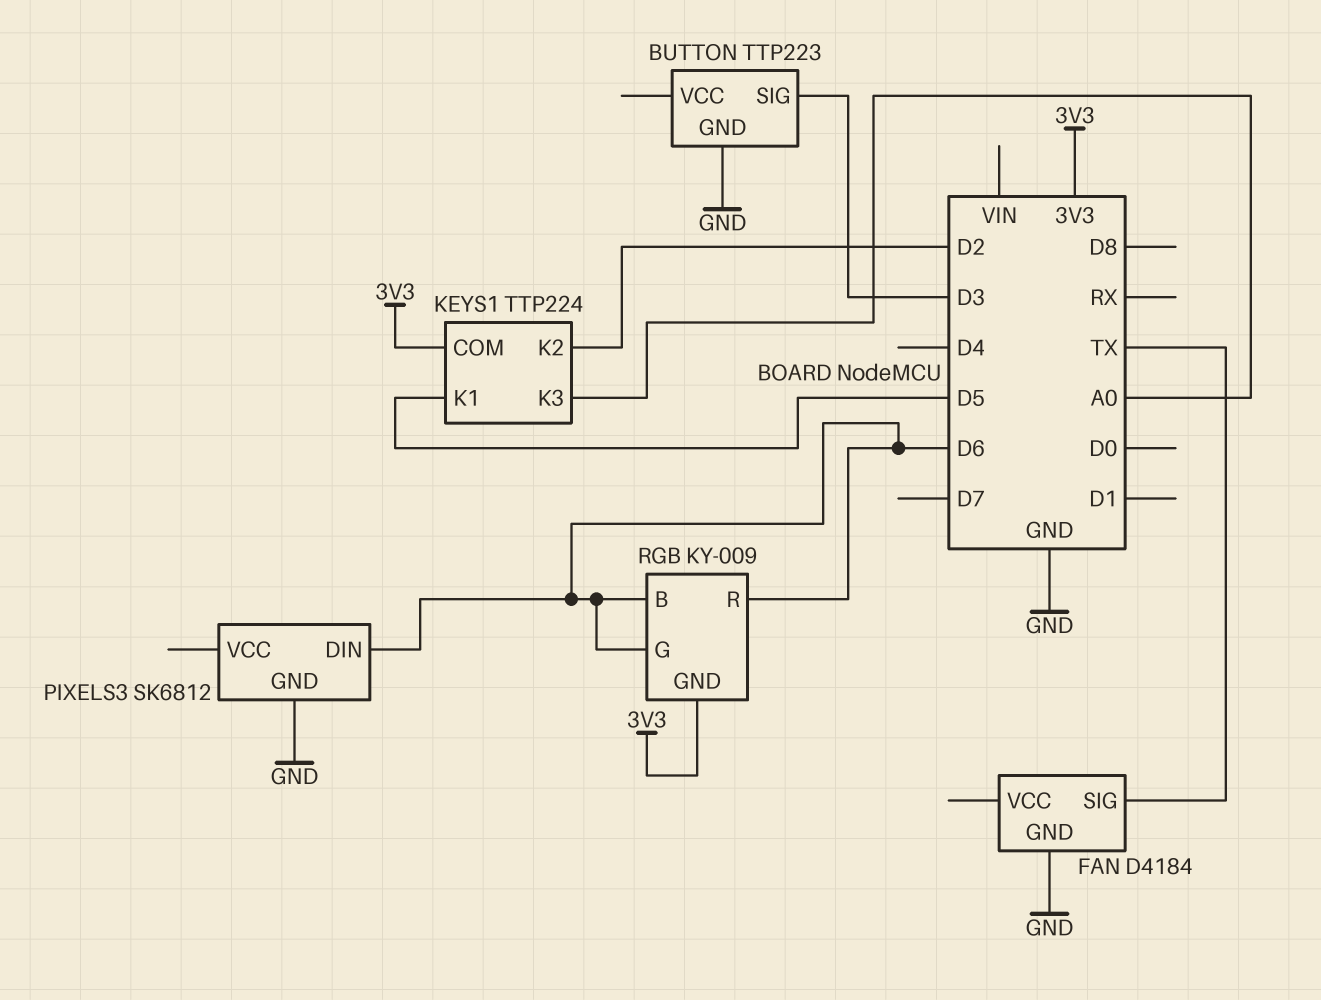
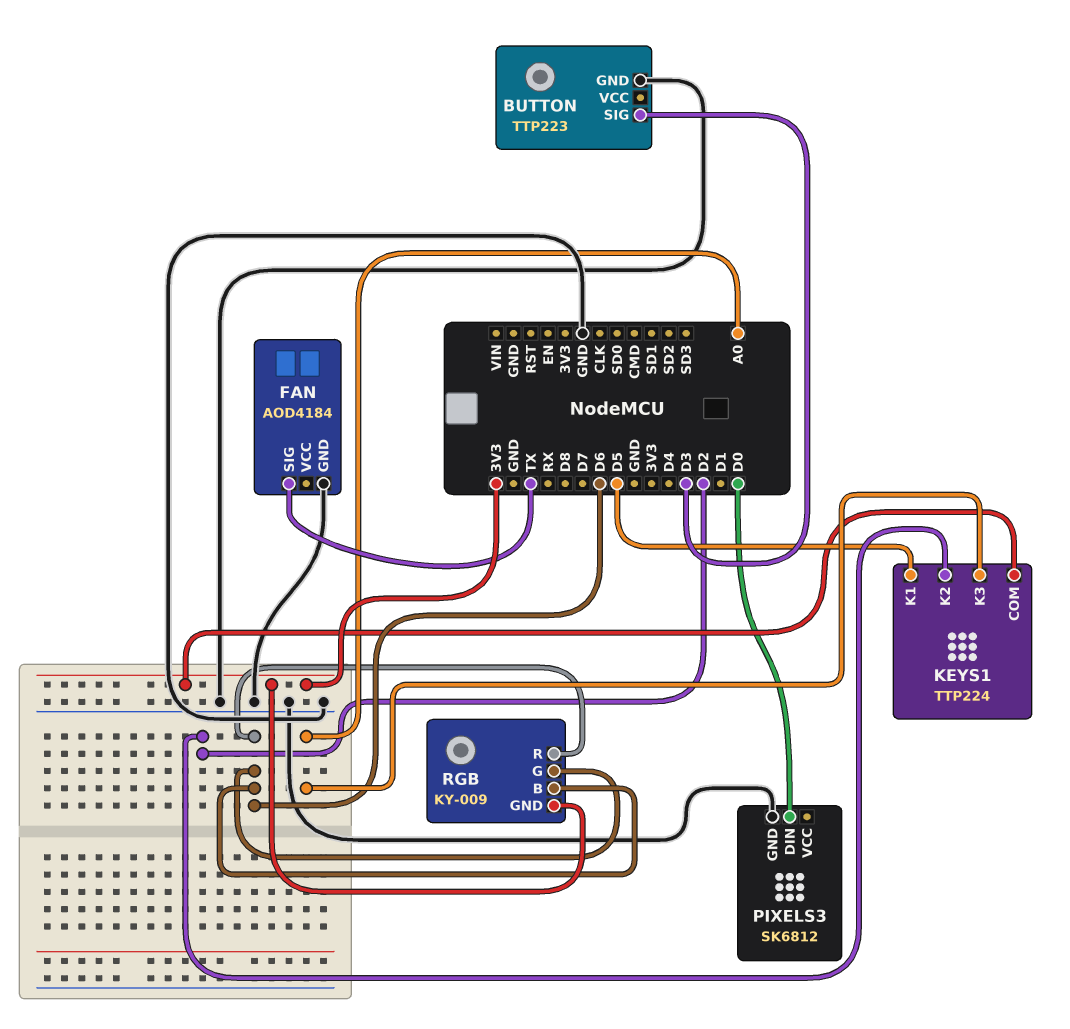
FAN: D4184 -> AOD4184
PIXELS3 pin DIN: D6 -> D0

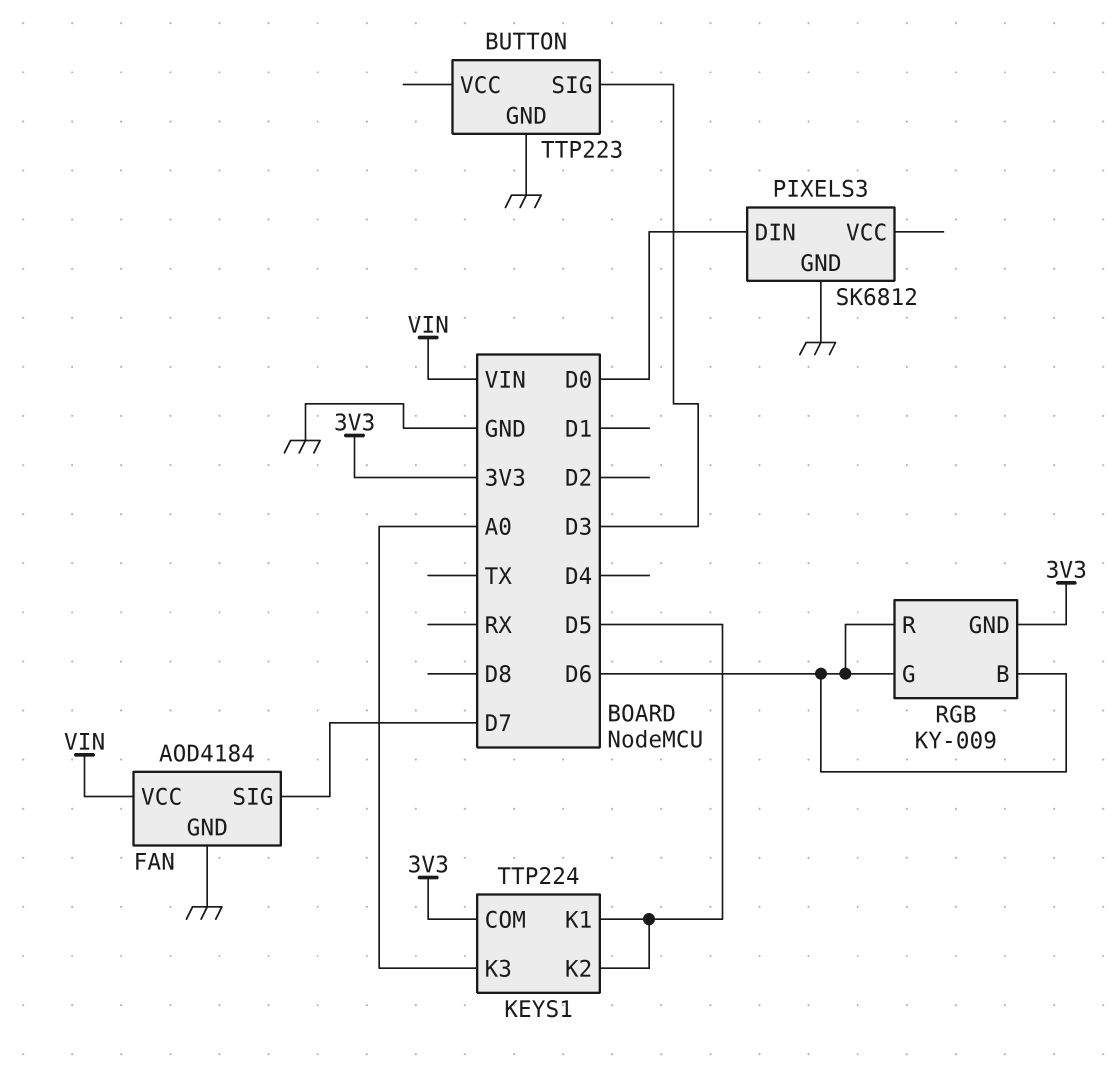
FAN pin SIG: TX -> D7
FAN pin VCC: none -> VIN
KEYS1 pin K2: D2 -> D5

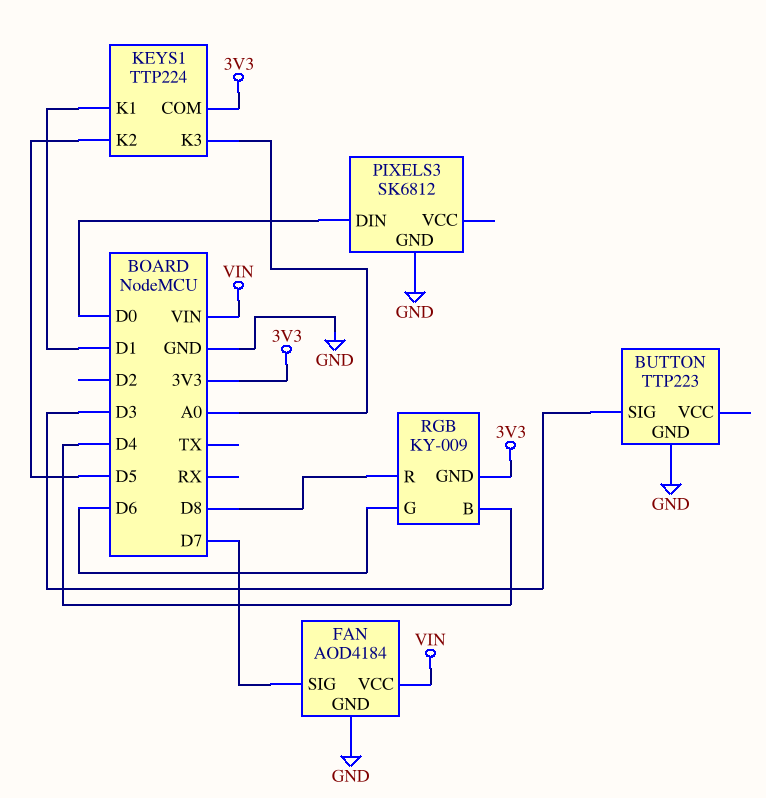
KEYS1 pin K1: D5 -> D1
RGB pin B: D6 -> D4
RGB pin R: D6 -> D8

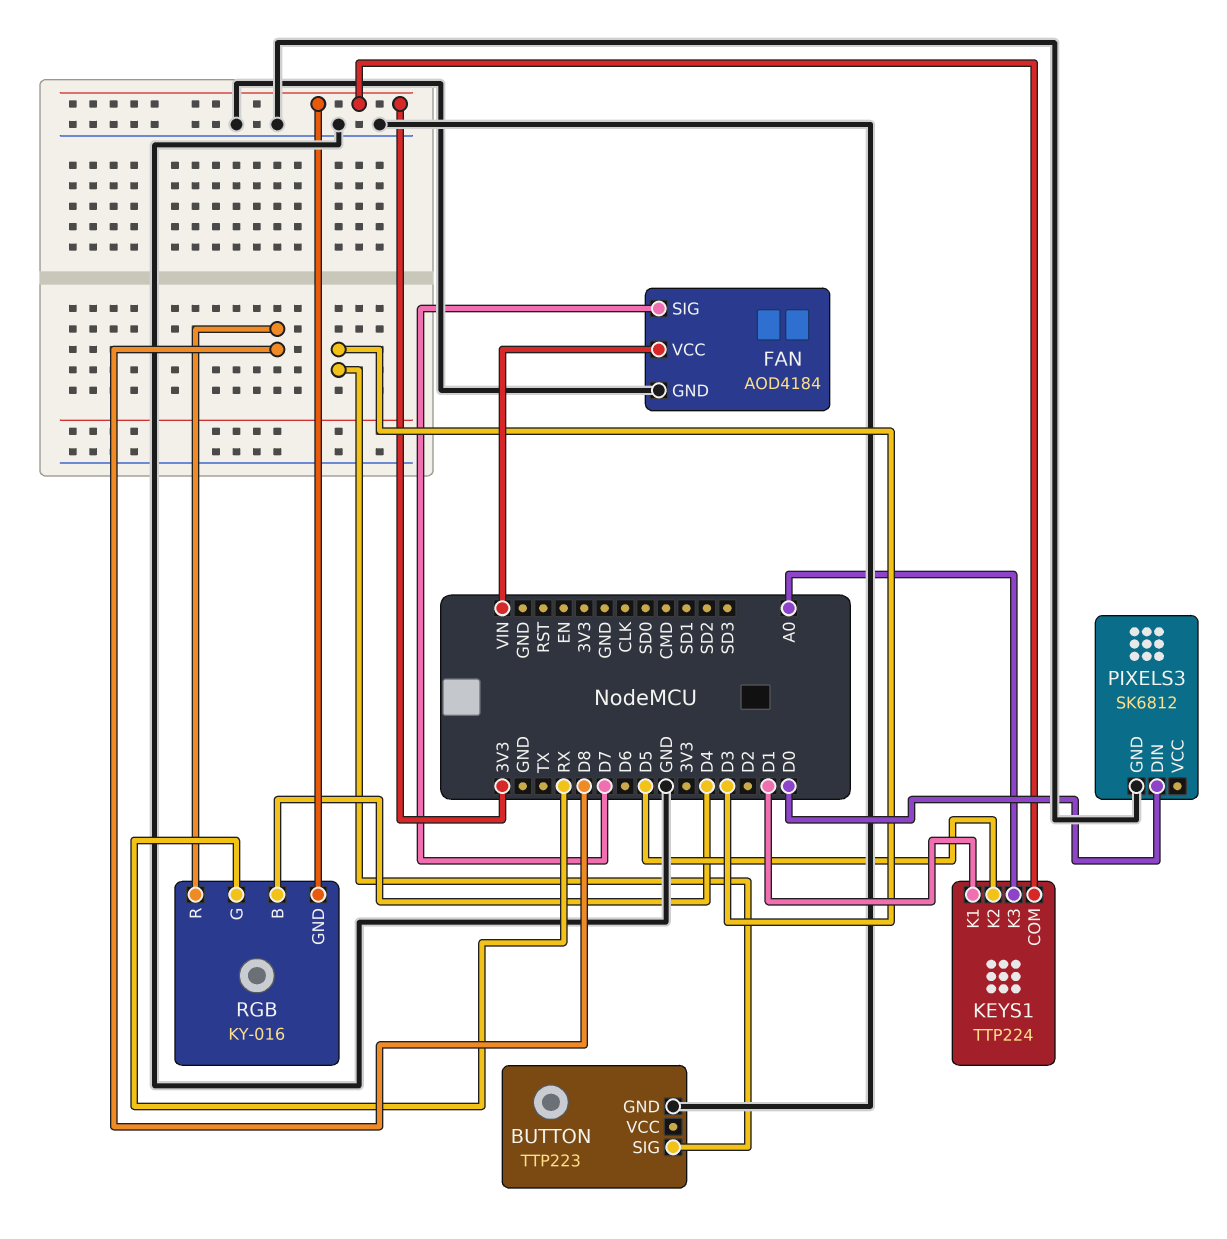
RGB: KY-009 -> KY-016
RGB pin G: D6 -> RX

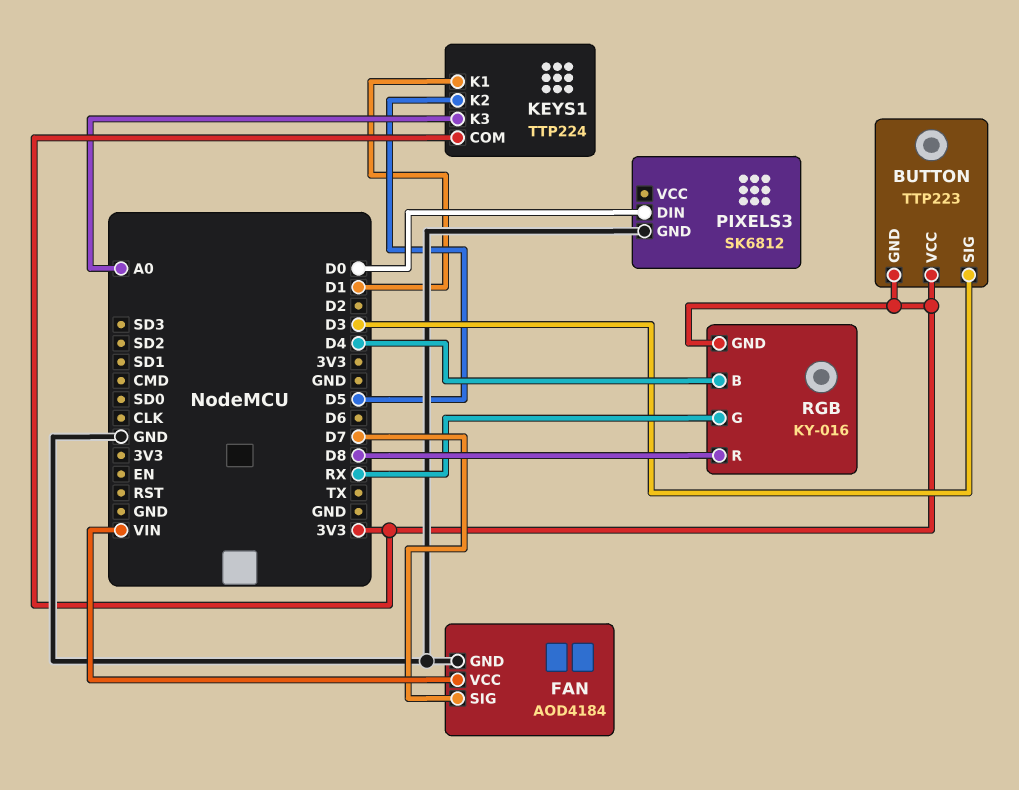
BUTTON pin GND: GND -> 3V3
BUTTON pin VCC: none -> 3V3

